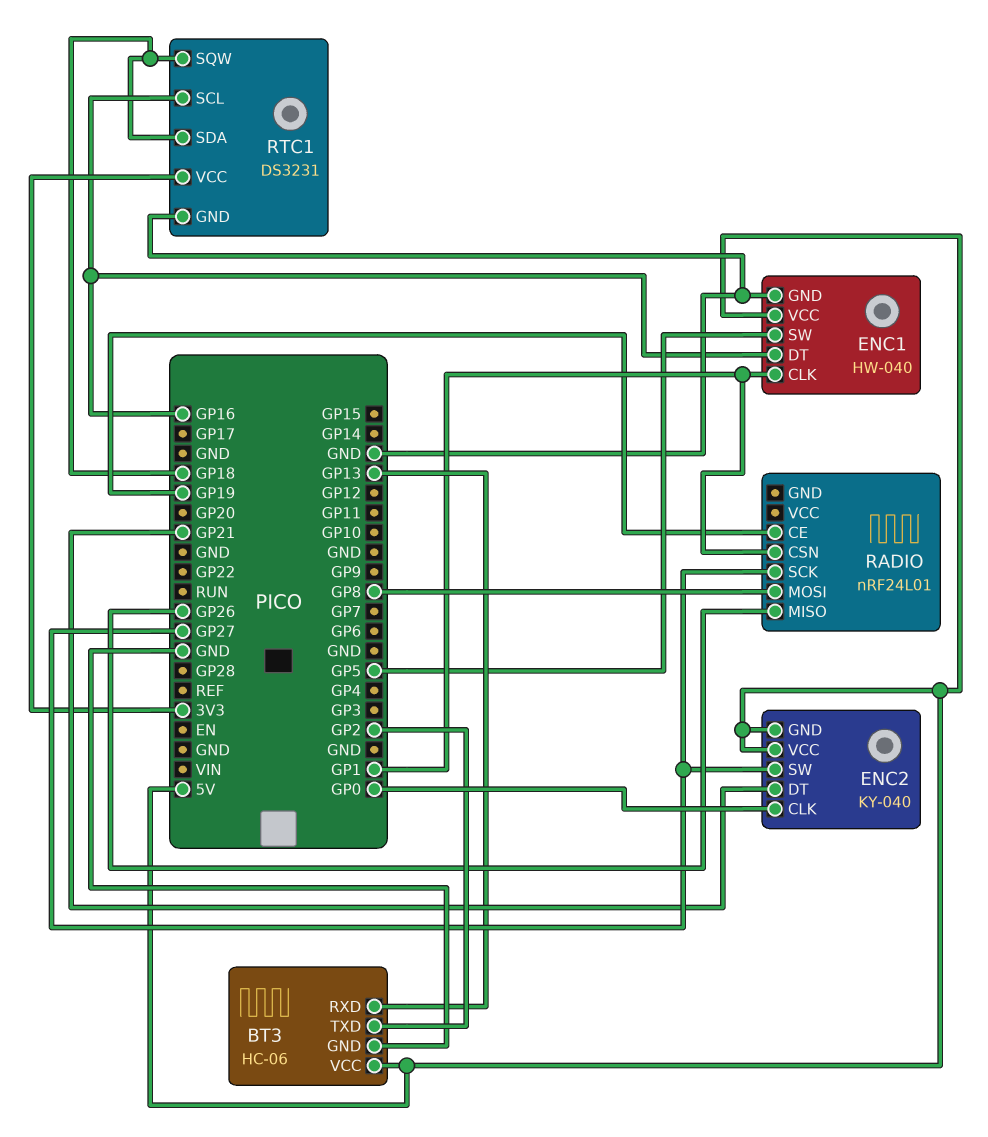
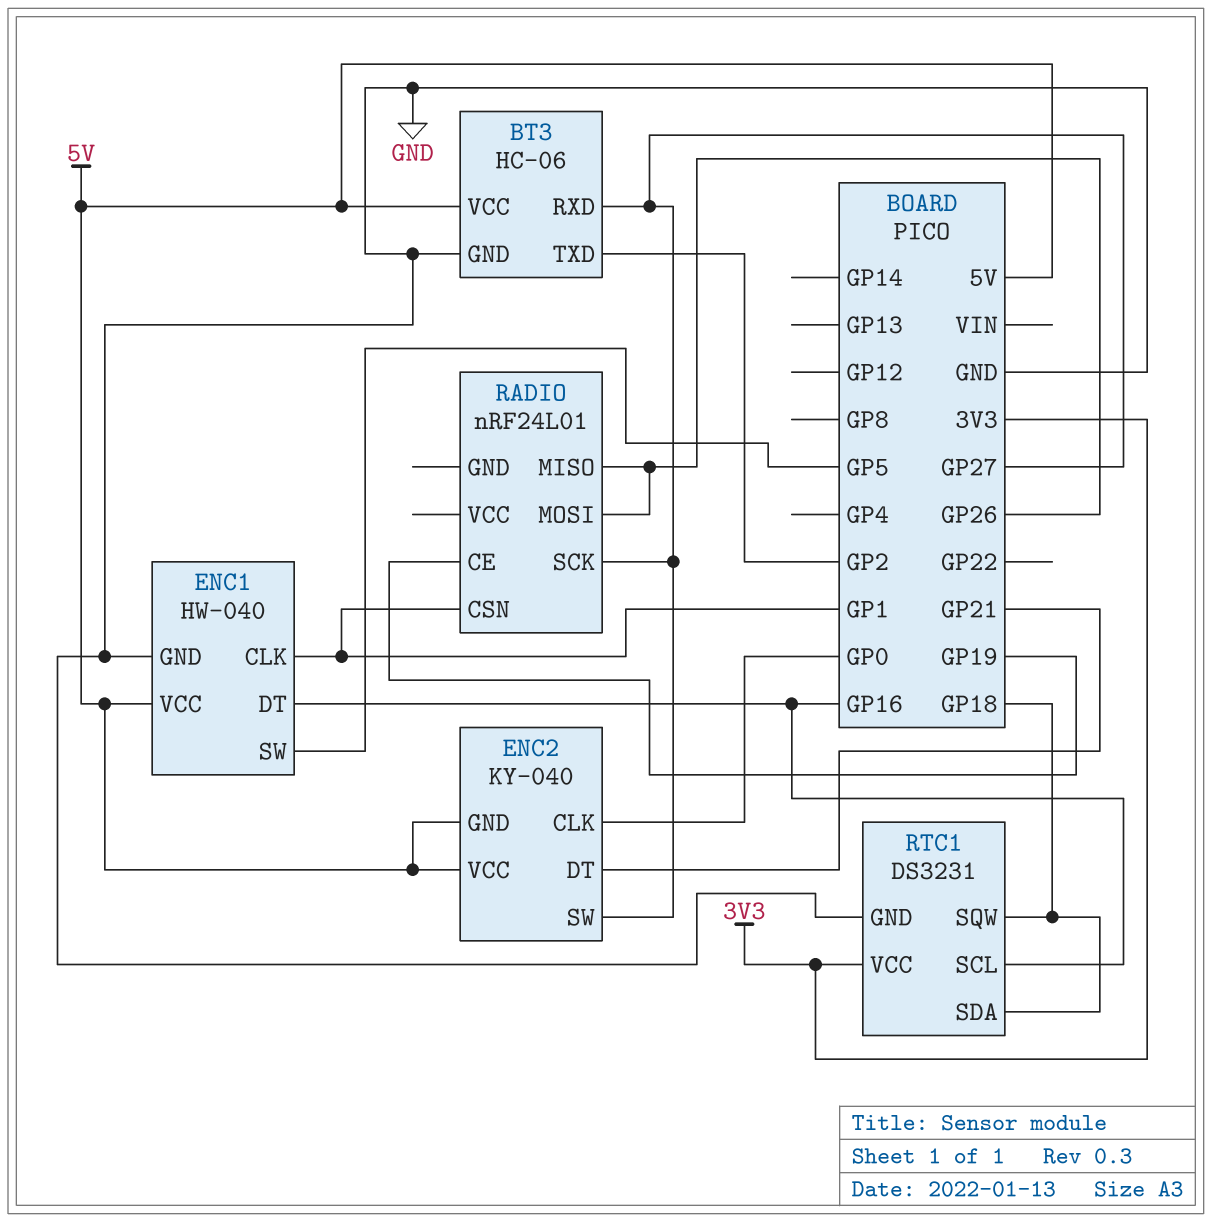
BT3 pin RXD: GP13 -> GP27
RADIO pin MOSI: GP8 -> GP26

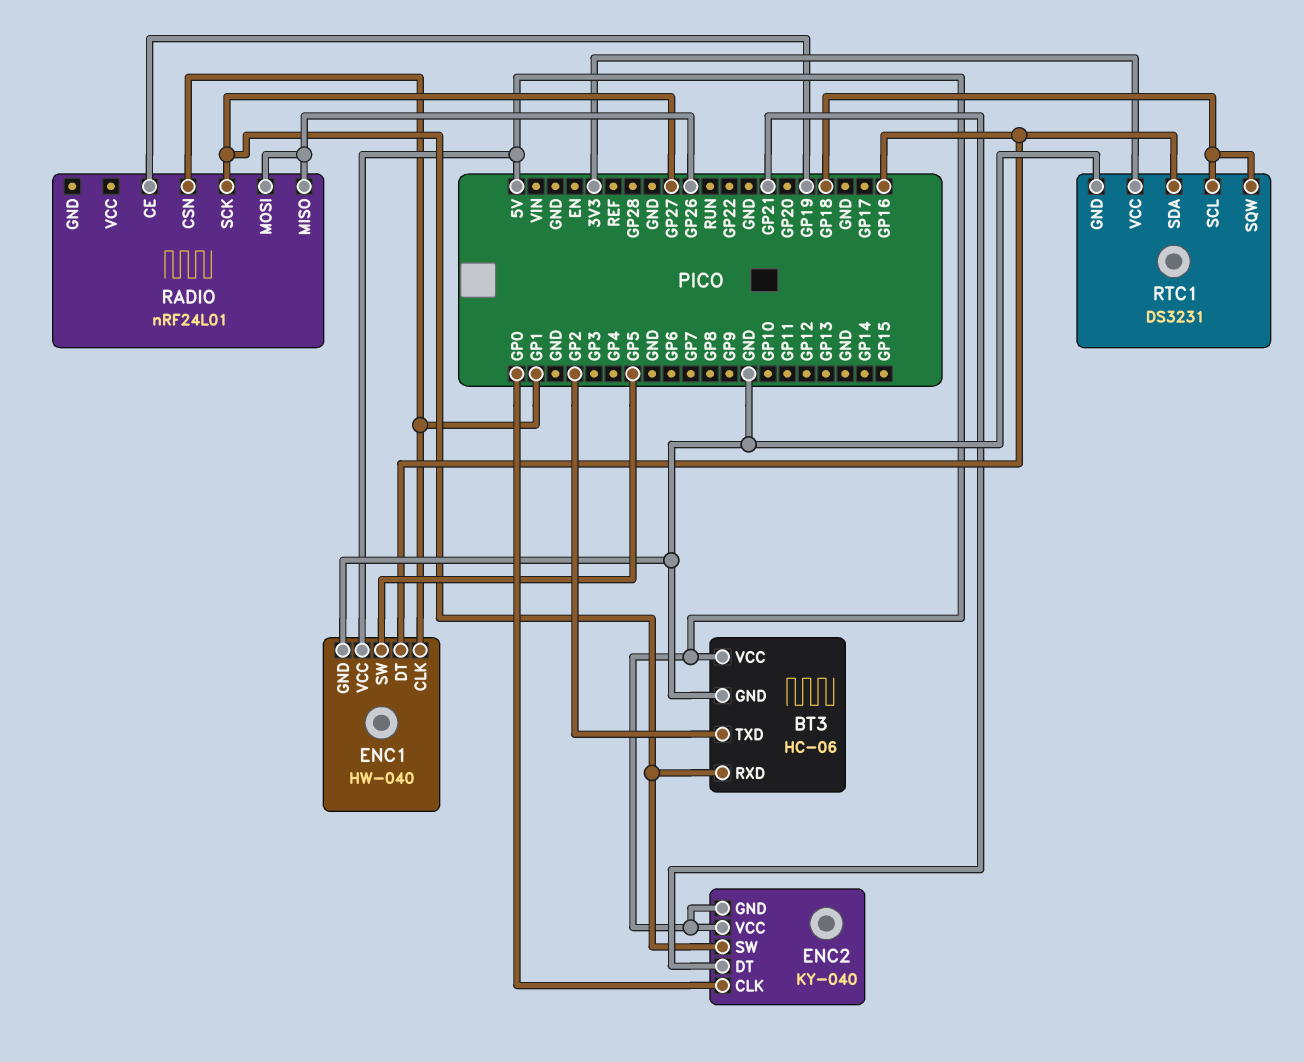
RTC1 pin SCL: GP16 -> GP18
RTC1 pin SDA: GP18 -> GP16

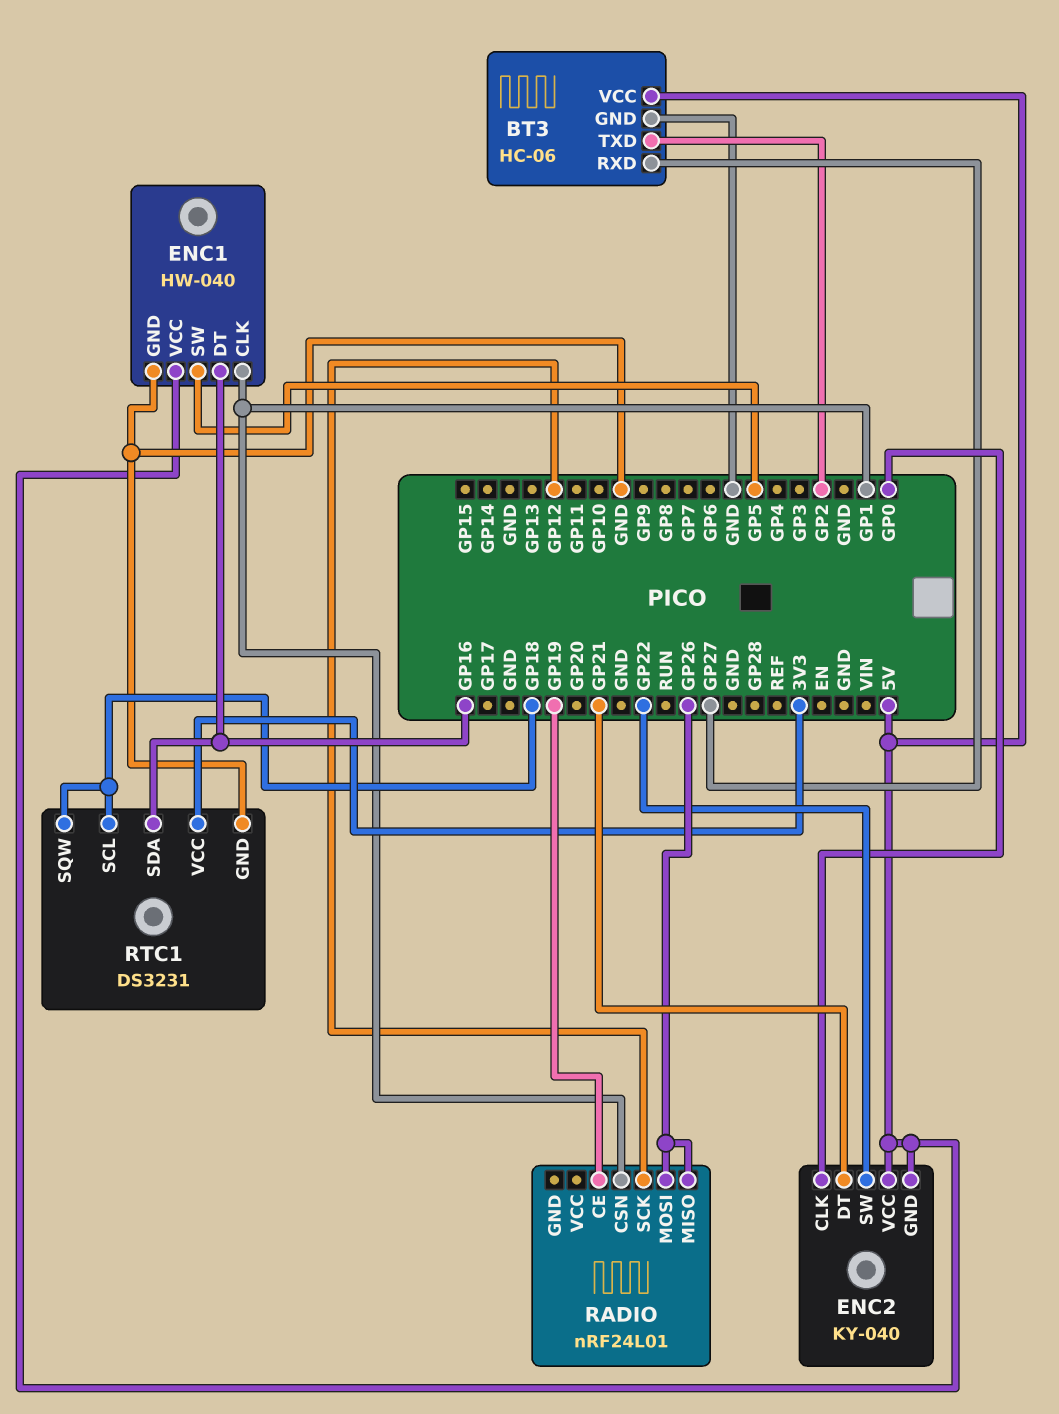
ENC2 pin SW: GP27 -> GP22
RADIO pin SCK: GP27 -> GP12

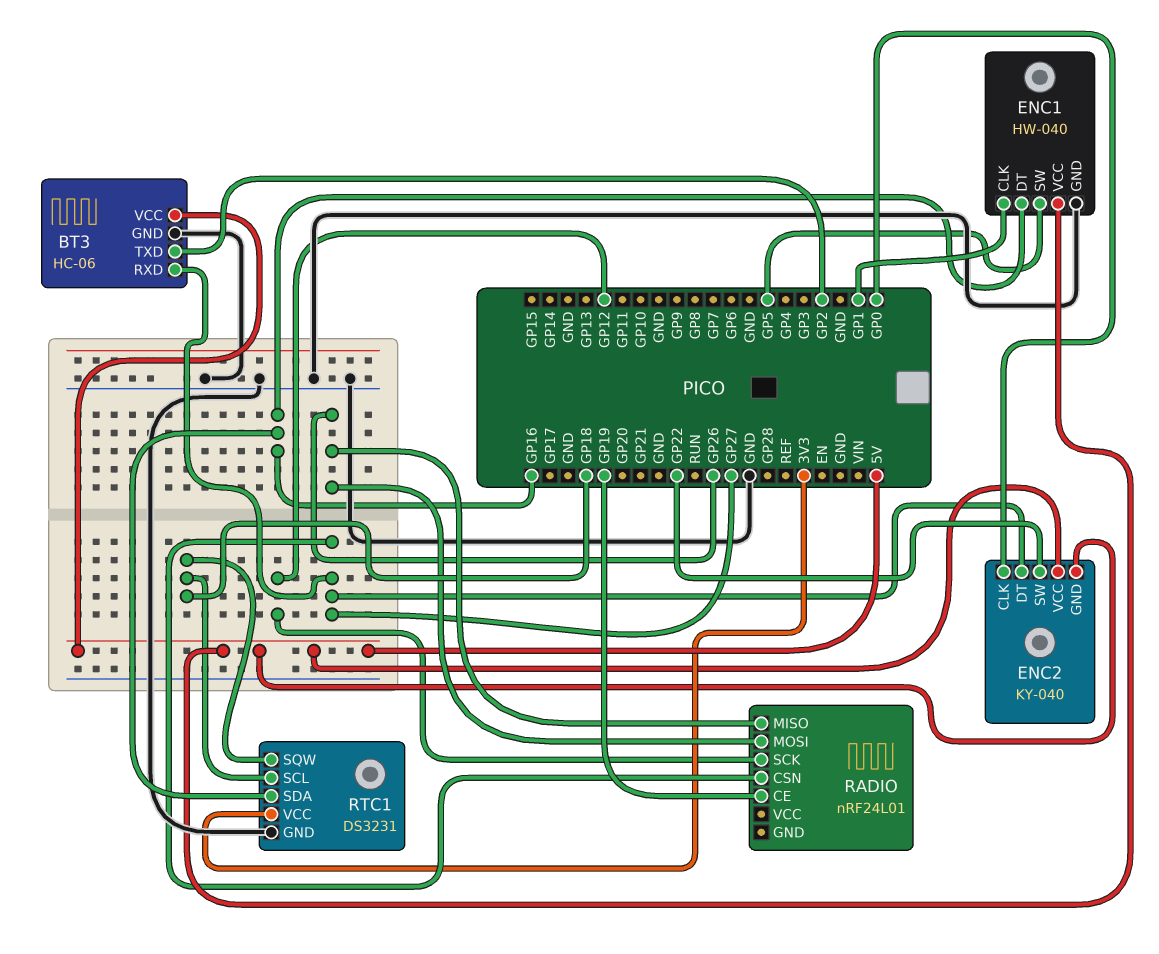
ENC2 pin DT: GP21 -> GP27
RADIO pin CSN: GP1 -> GP27

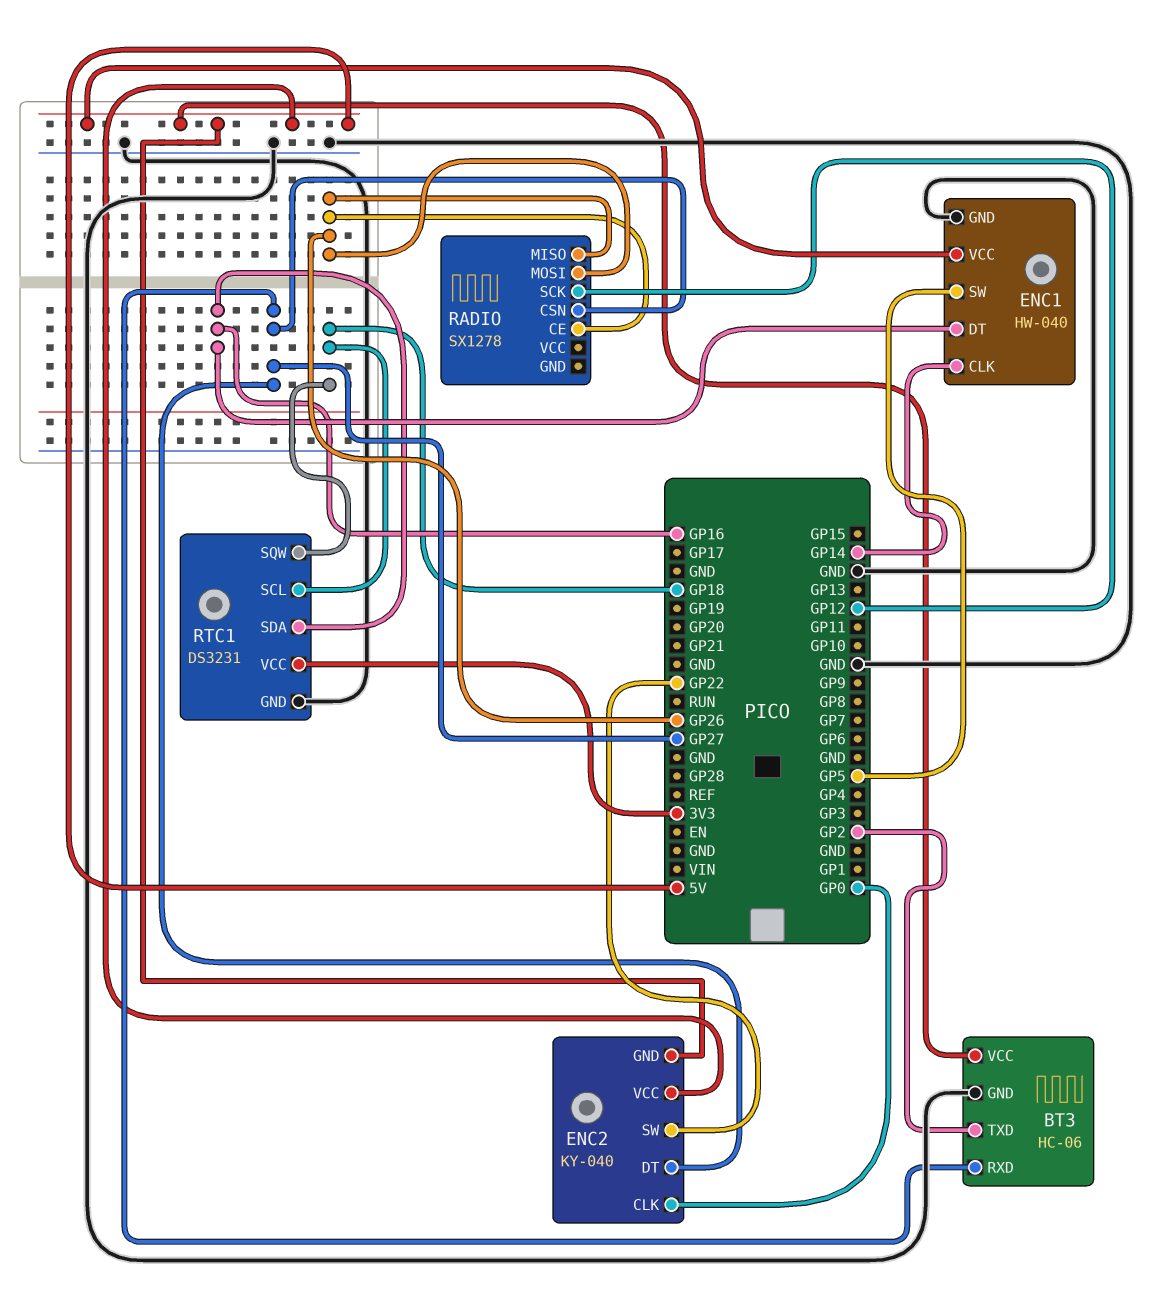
ENC1 pin CLK: GP1 -> GP14
RADIO: nRF24L01 -> SX1278
RADIO pin CE: GP19 -> GP26

